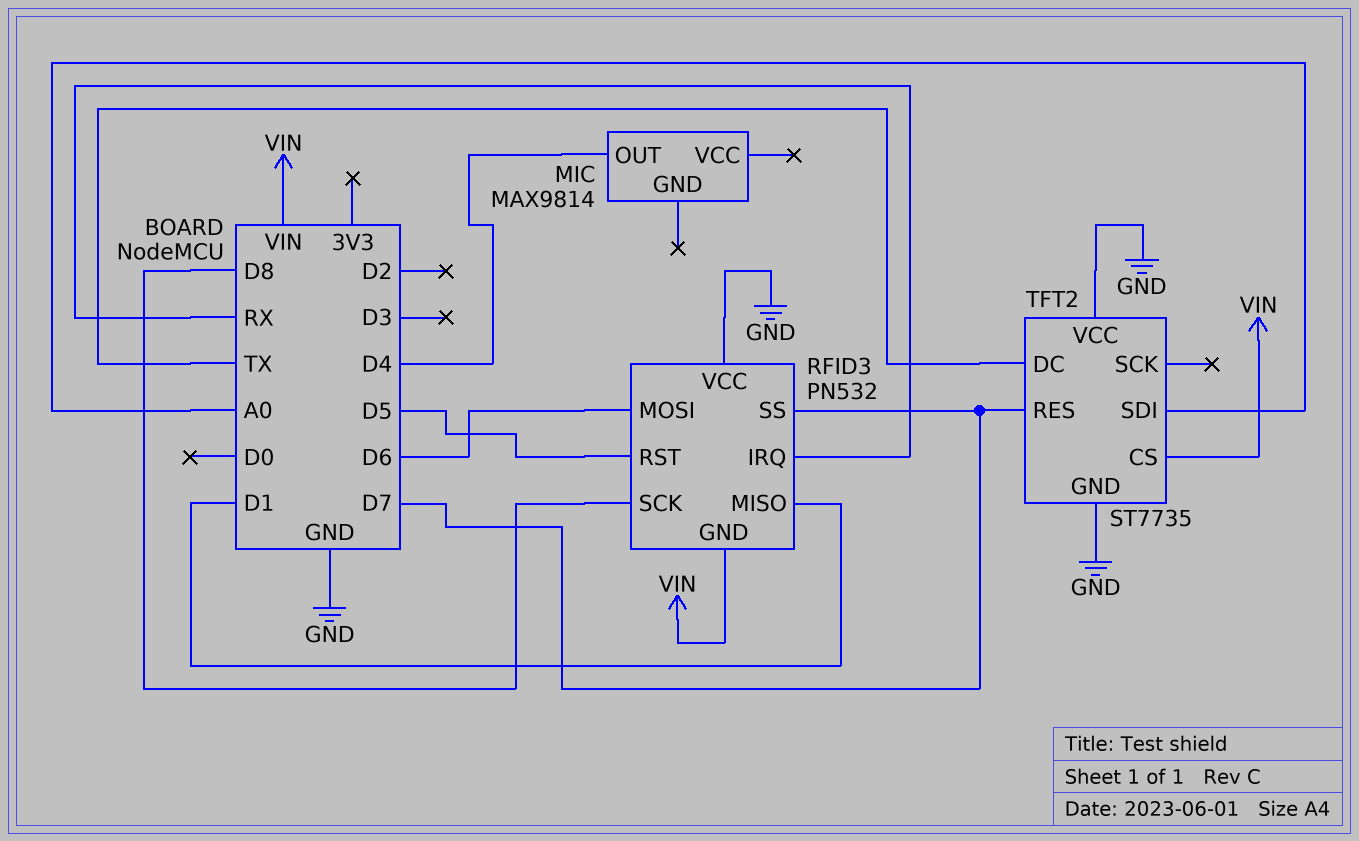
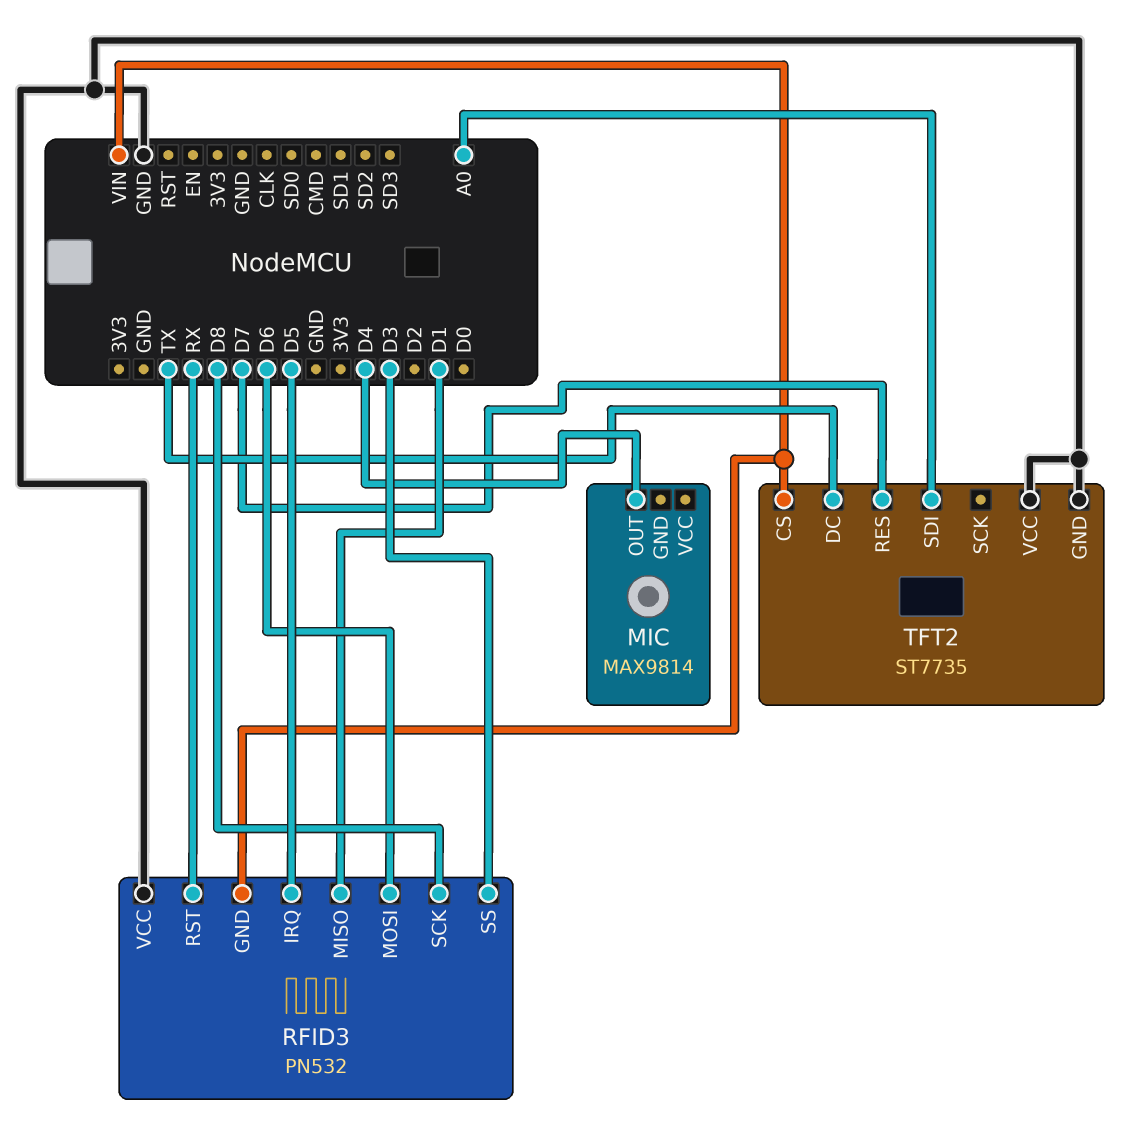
RFID3 pin IRQ: RX -> D5
RFID3 pin RST: D5 -> RX
RFID3 pin SS: D7 -> D3

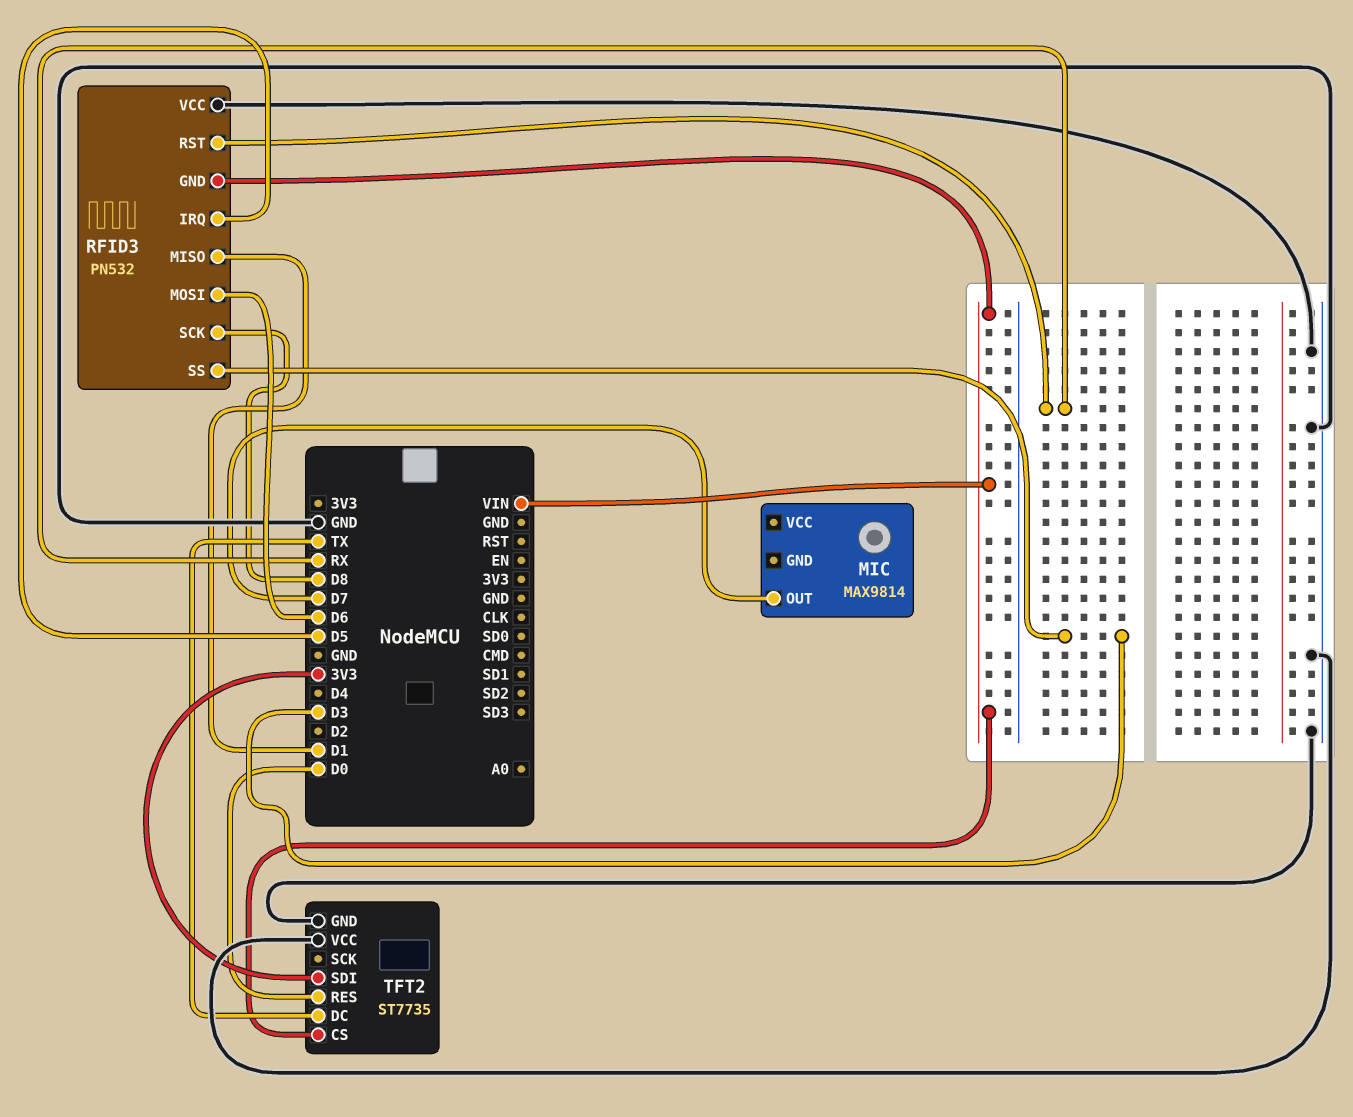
MIC pin OUT: D4 -> D7
TFT2 pin RES: D7 -> D0
TFT2 pin SDI: A0 -> 3V3

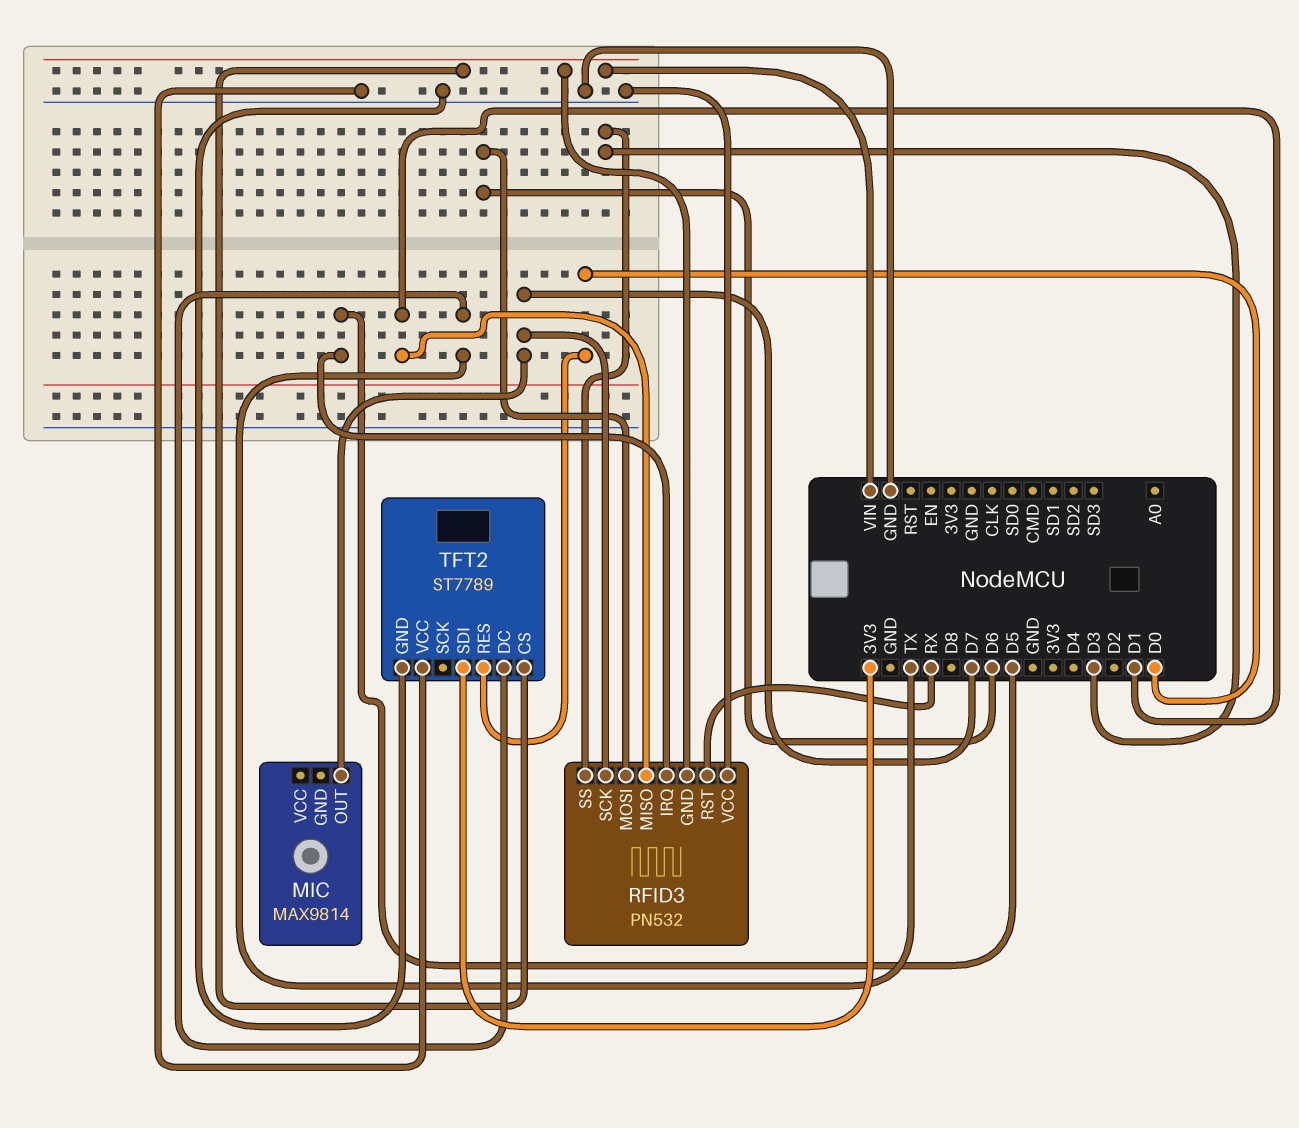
RFID3 pin SCK: D8 -> D7
TFT2: ST7735 -> ST7789

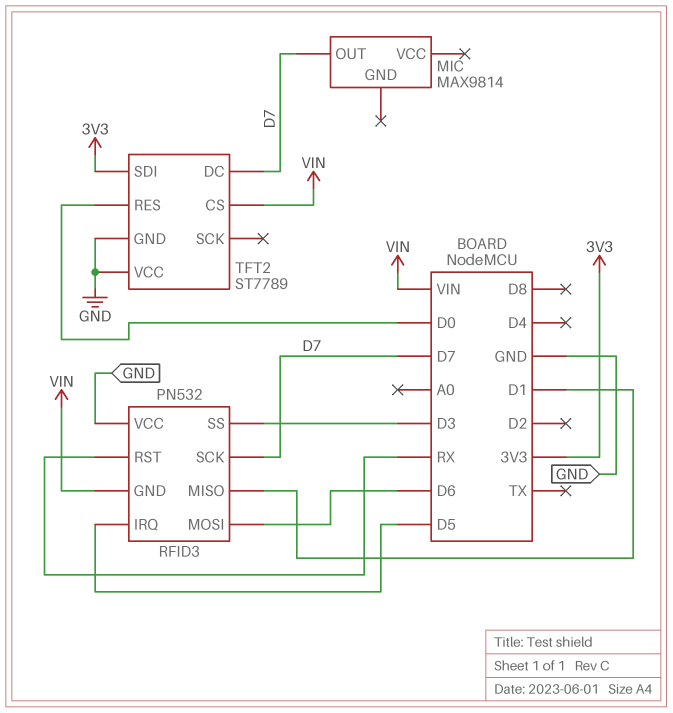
TFT2 pin DC: TX -> D7

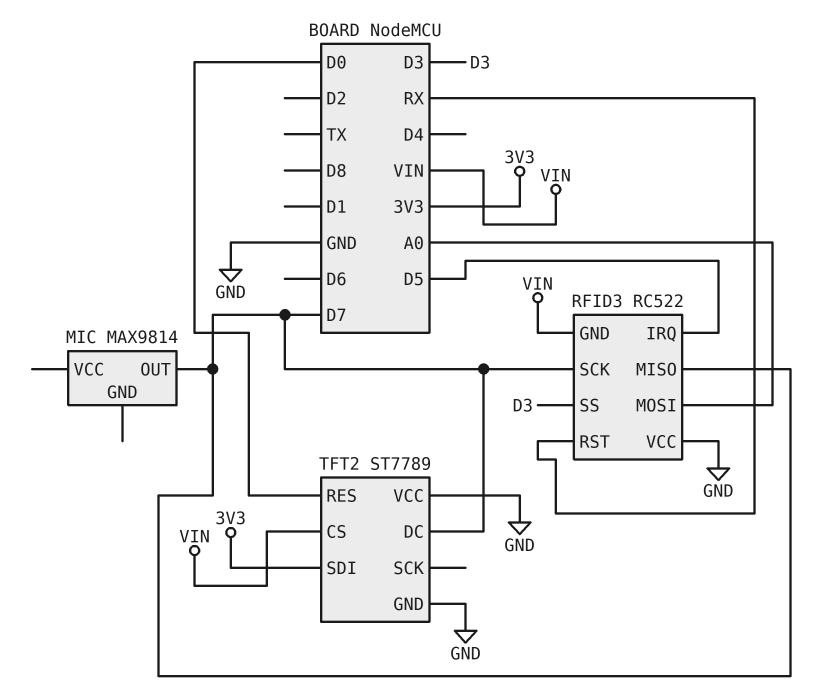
RFID3: PN532 -> RC522
RFID3 pin MISO: D1 -> D7
RFID3 pin MOSI: D6 -> A0

